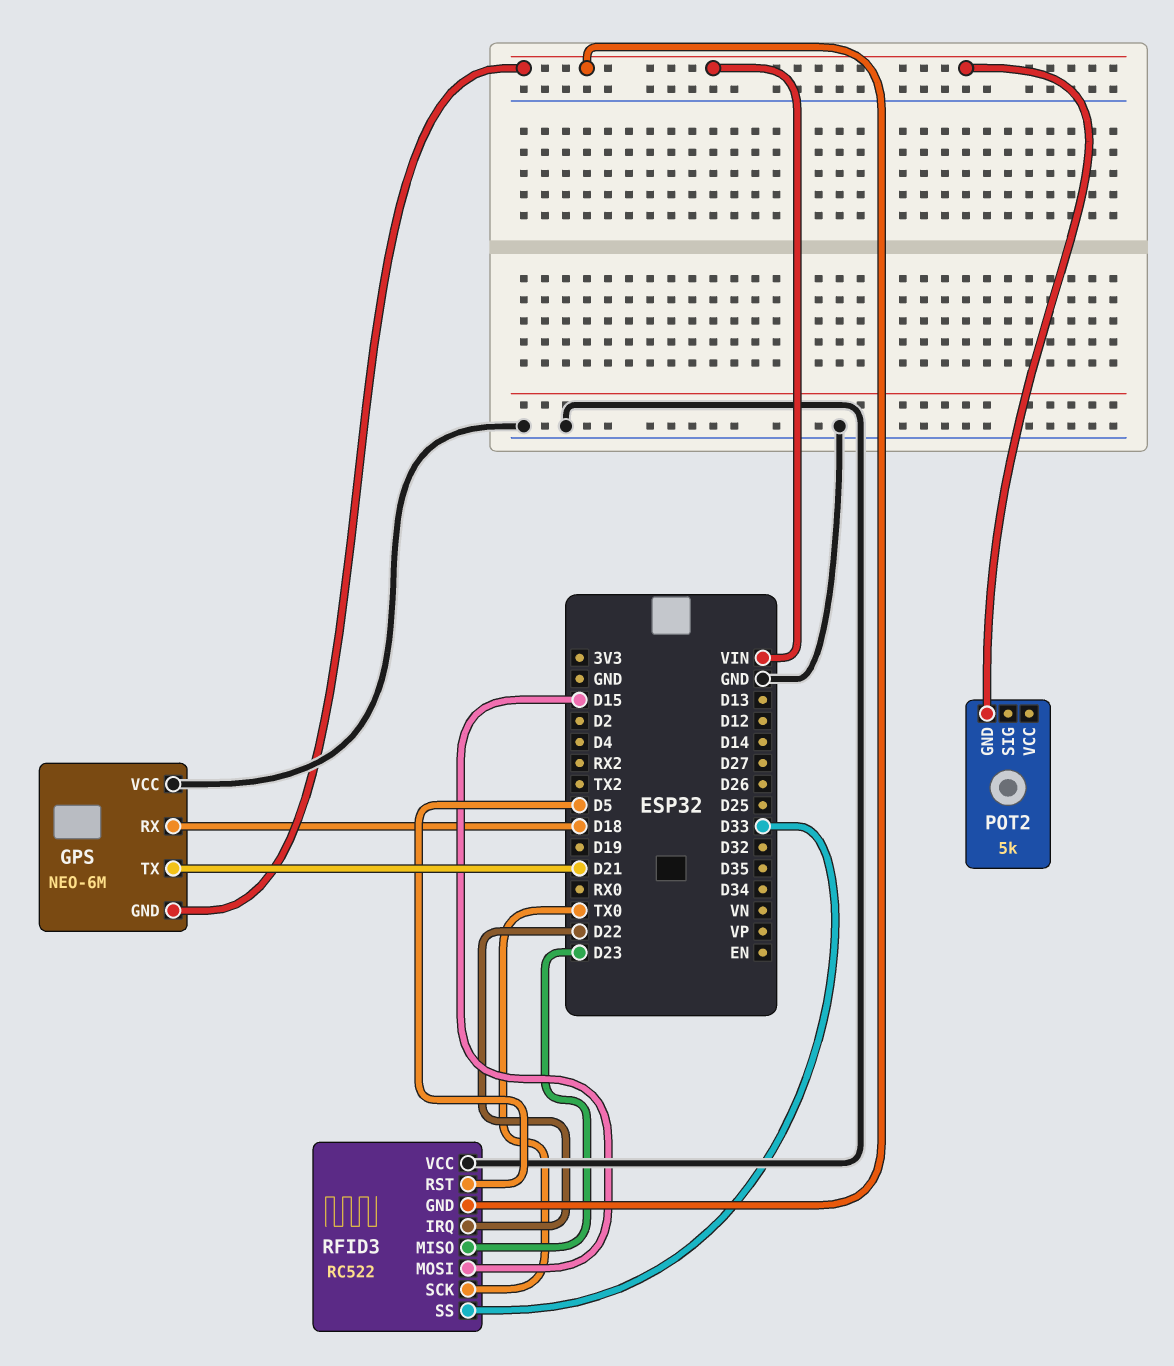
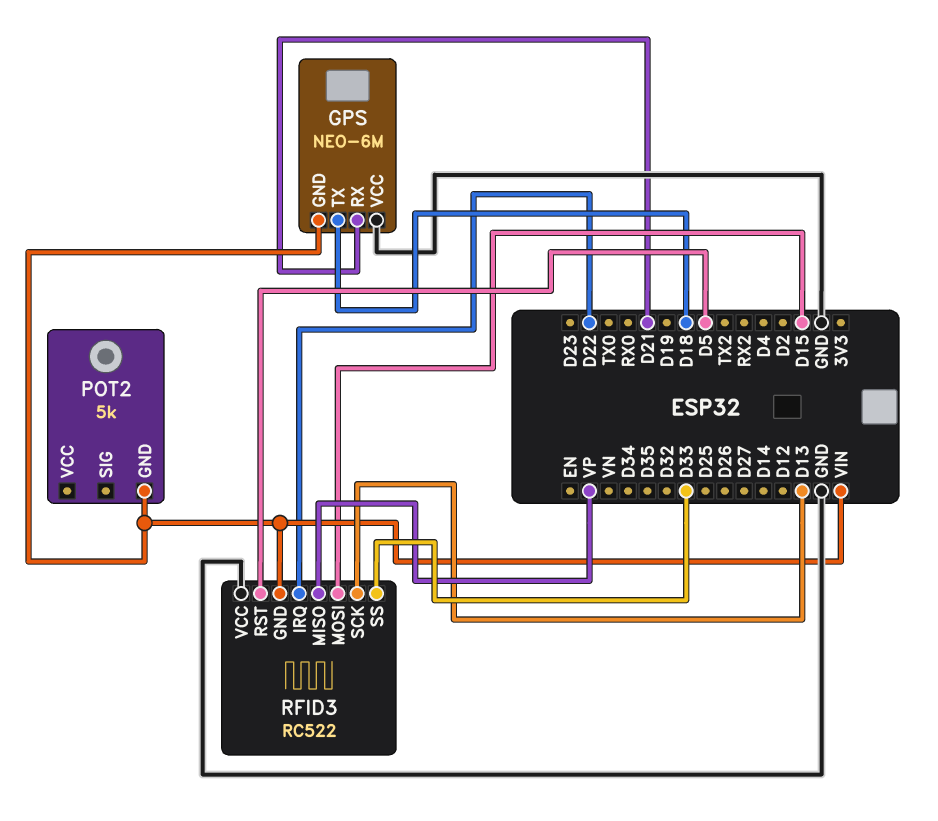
GPS pin RX: D18 -> D21
GPS pin TX: D21 -> D18
RFID3 pin MISO: D23 -> VP
RFID3 pin SCK: TX0 -> D13

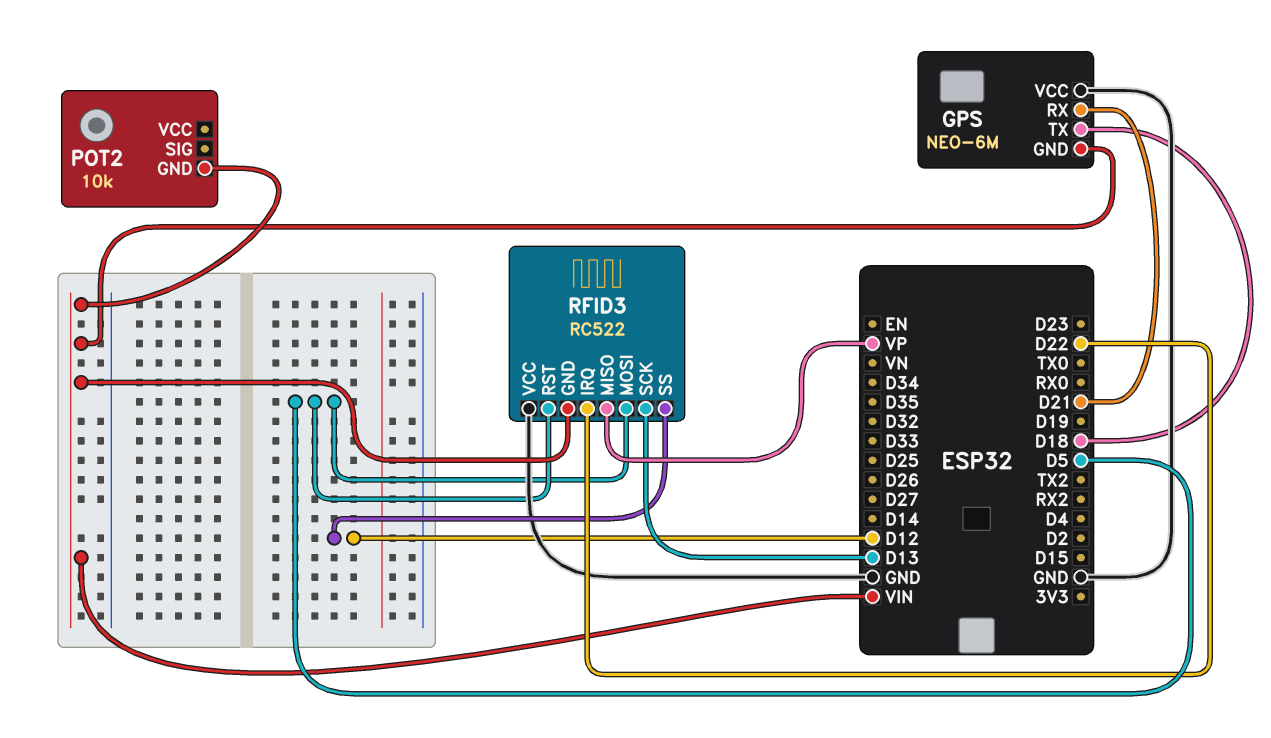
POT2: 5k -> 10k
RFID3 pin MOSI: D15 -> D5
RFID3 pin SS: D33 -> D12

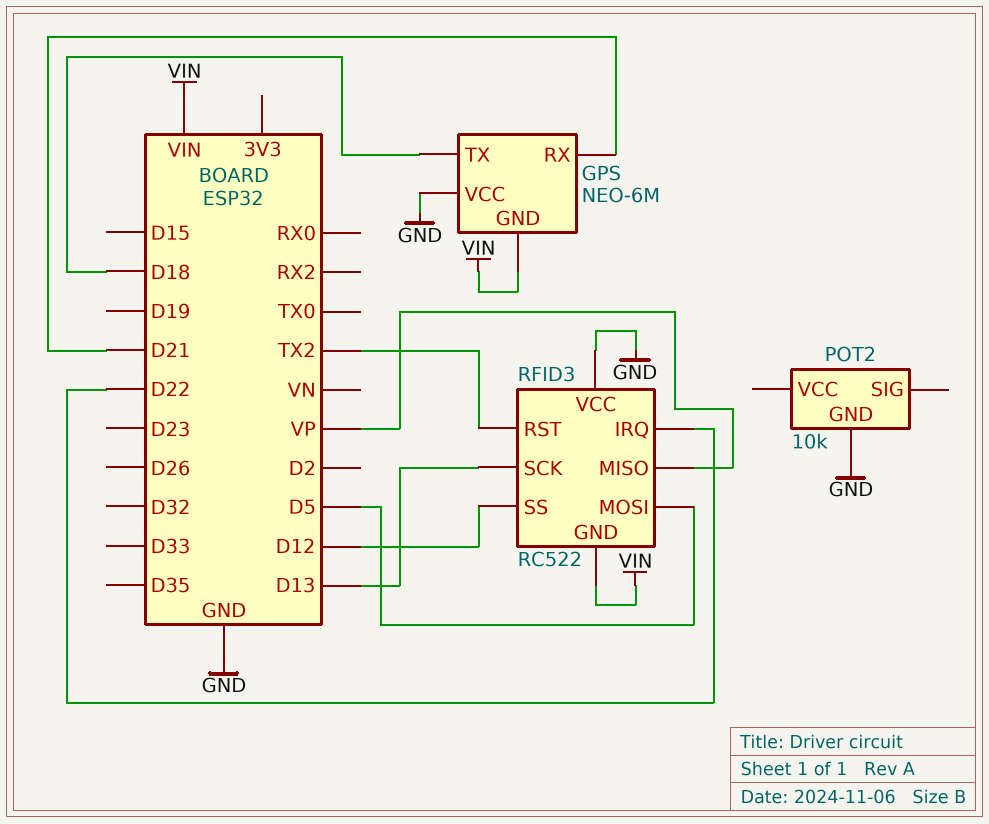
POT2 pin GND: VIN -> GND
RFID3 pin RST: D5 -> TX2

